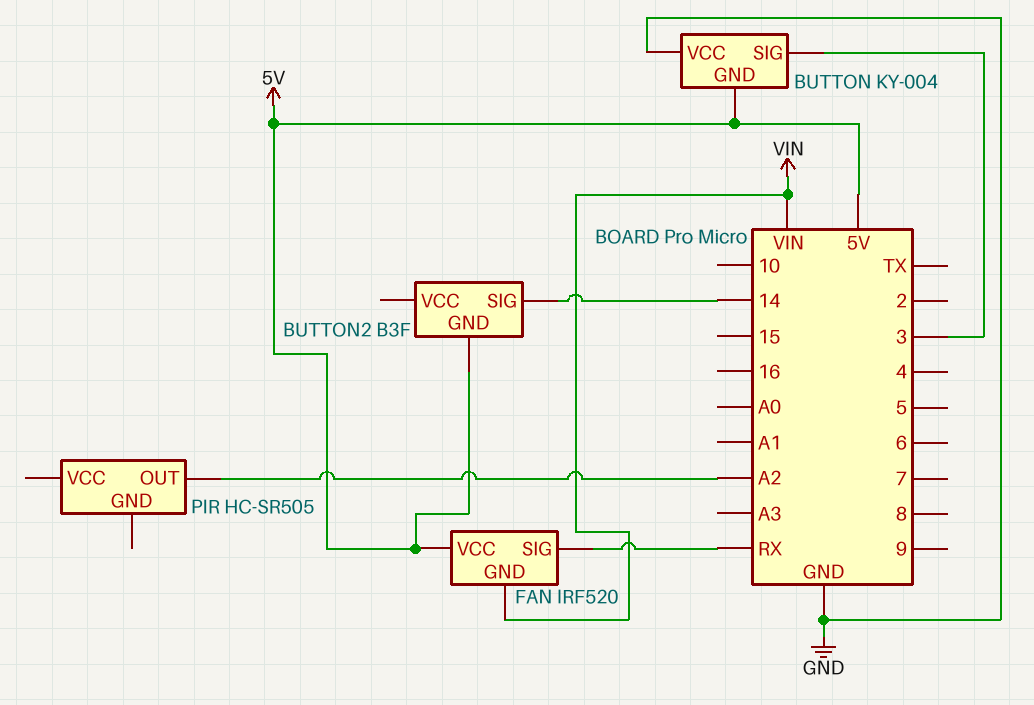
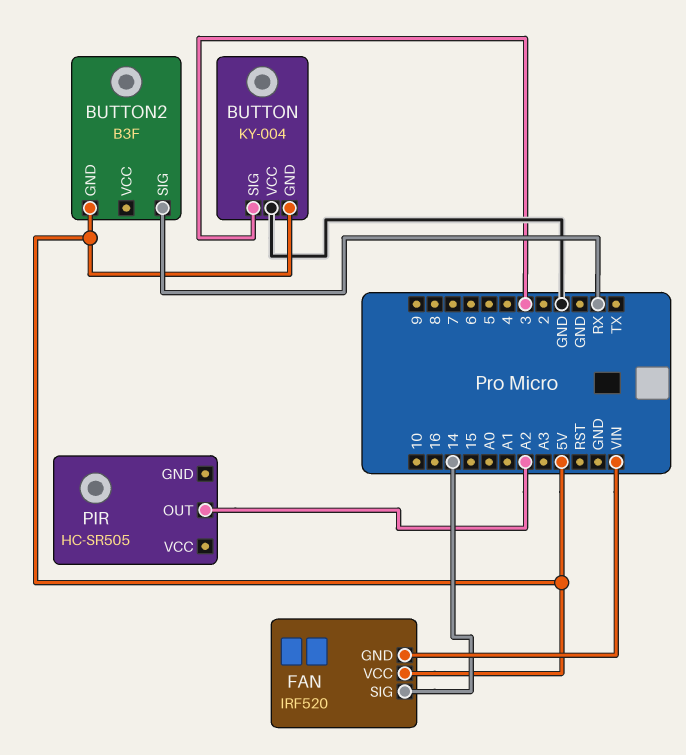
BUTTON2 pin SIG: 14 -> RX
FAN pin SIG: RX -> 14

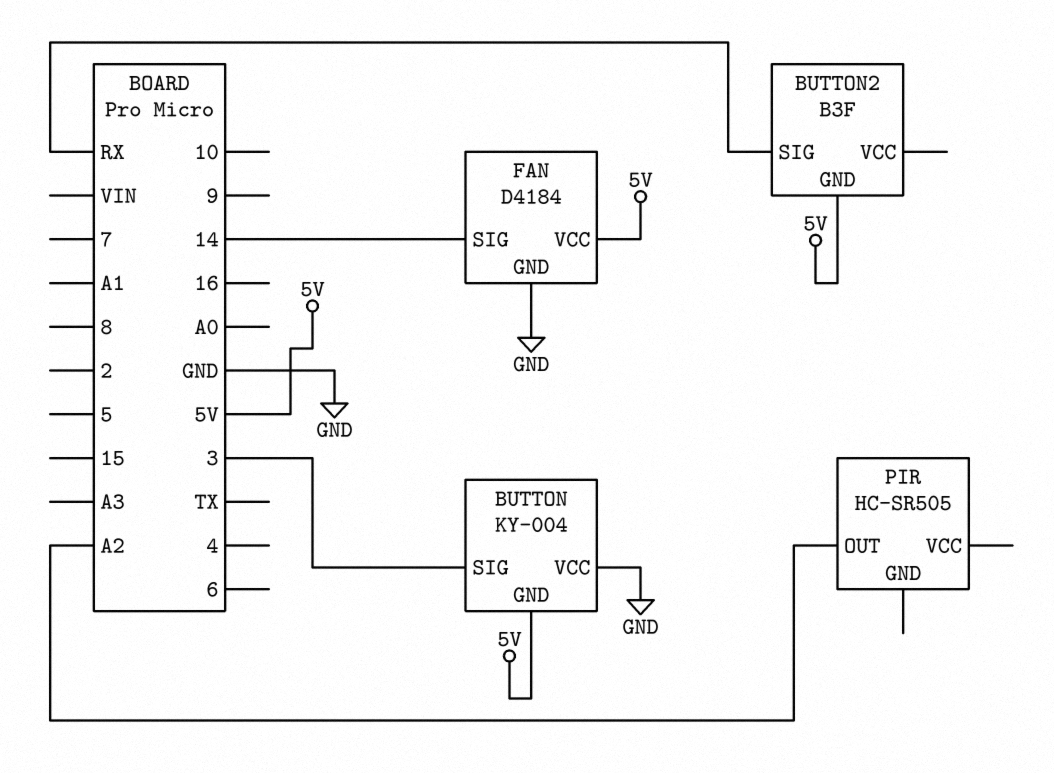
FAN: IRF520 -> D4184
FAN pin GND: VIN -> GND

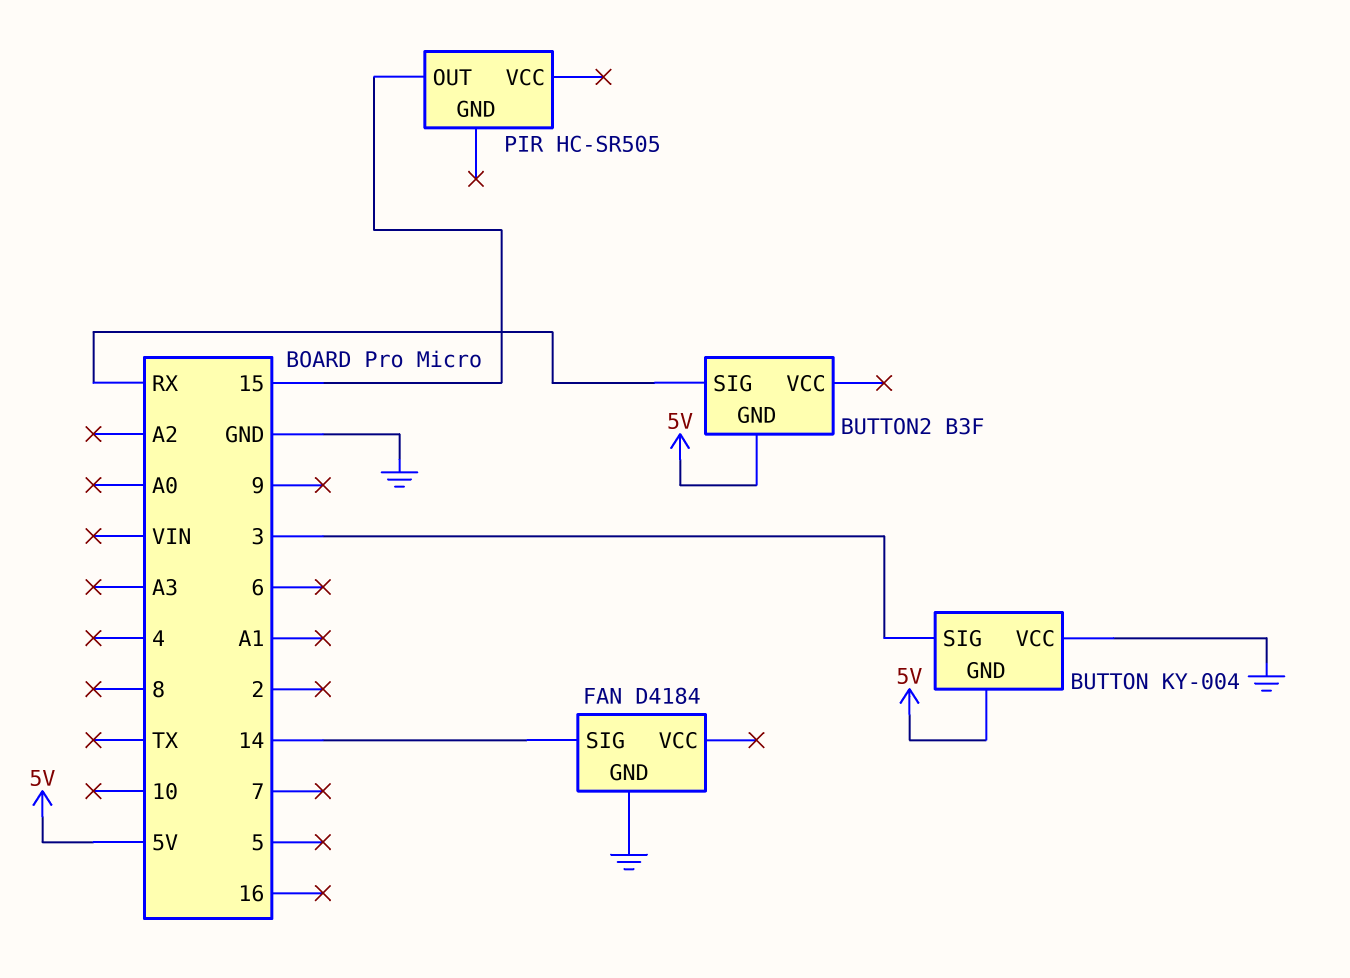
FAN pin VCC: 5V -> none
PIR pin OUT: A2 -> 15

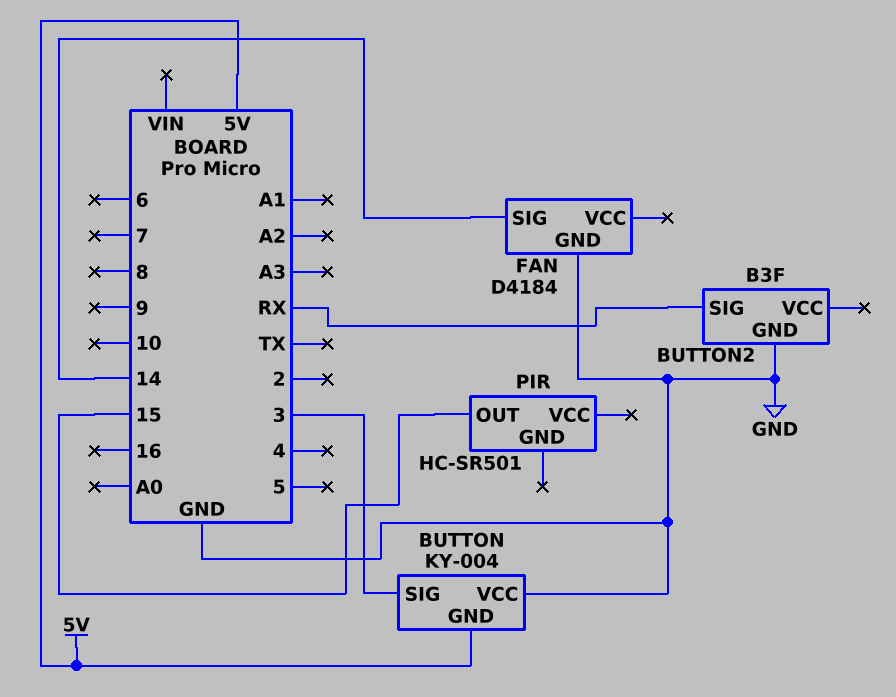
BUTTON2 pin GND: 5V -> GND
PIR: HC-SR505 -> HC-SR501

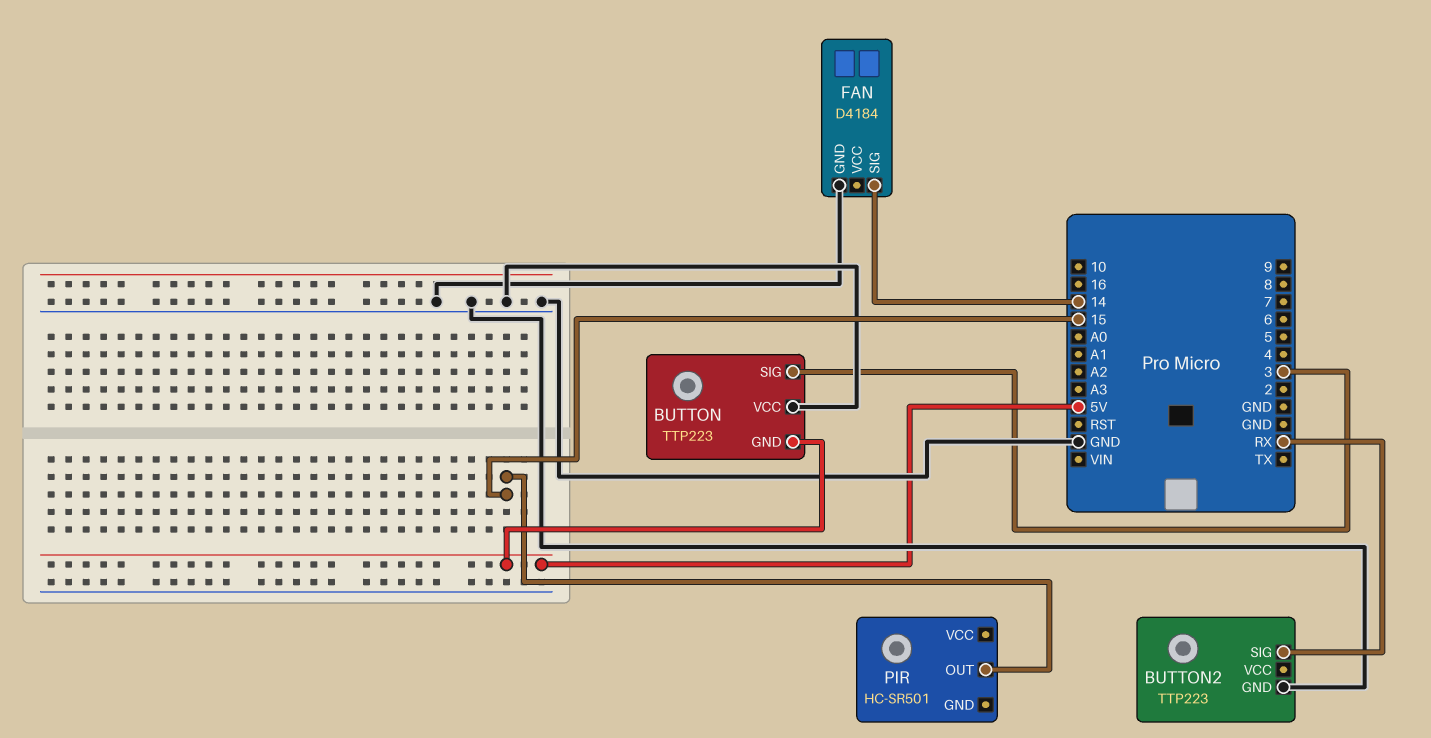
BUTTON: KY-004 -> TTP223
BUTTON2: B3F -> TTP223

